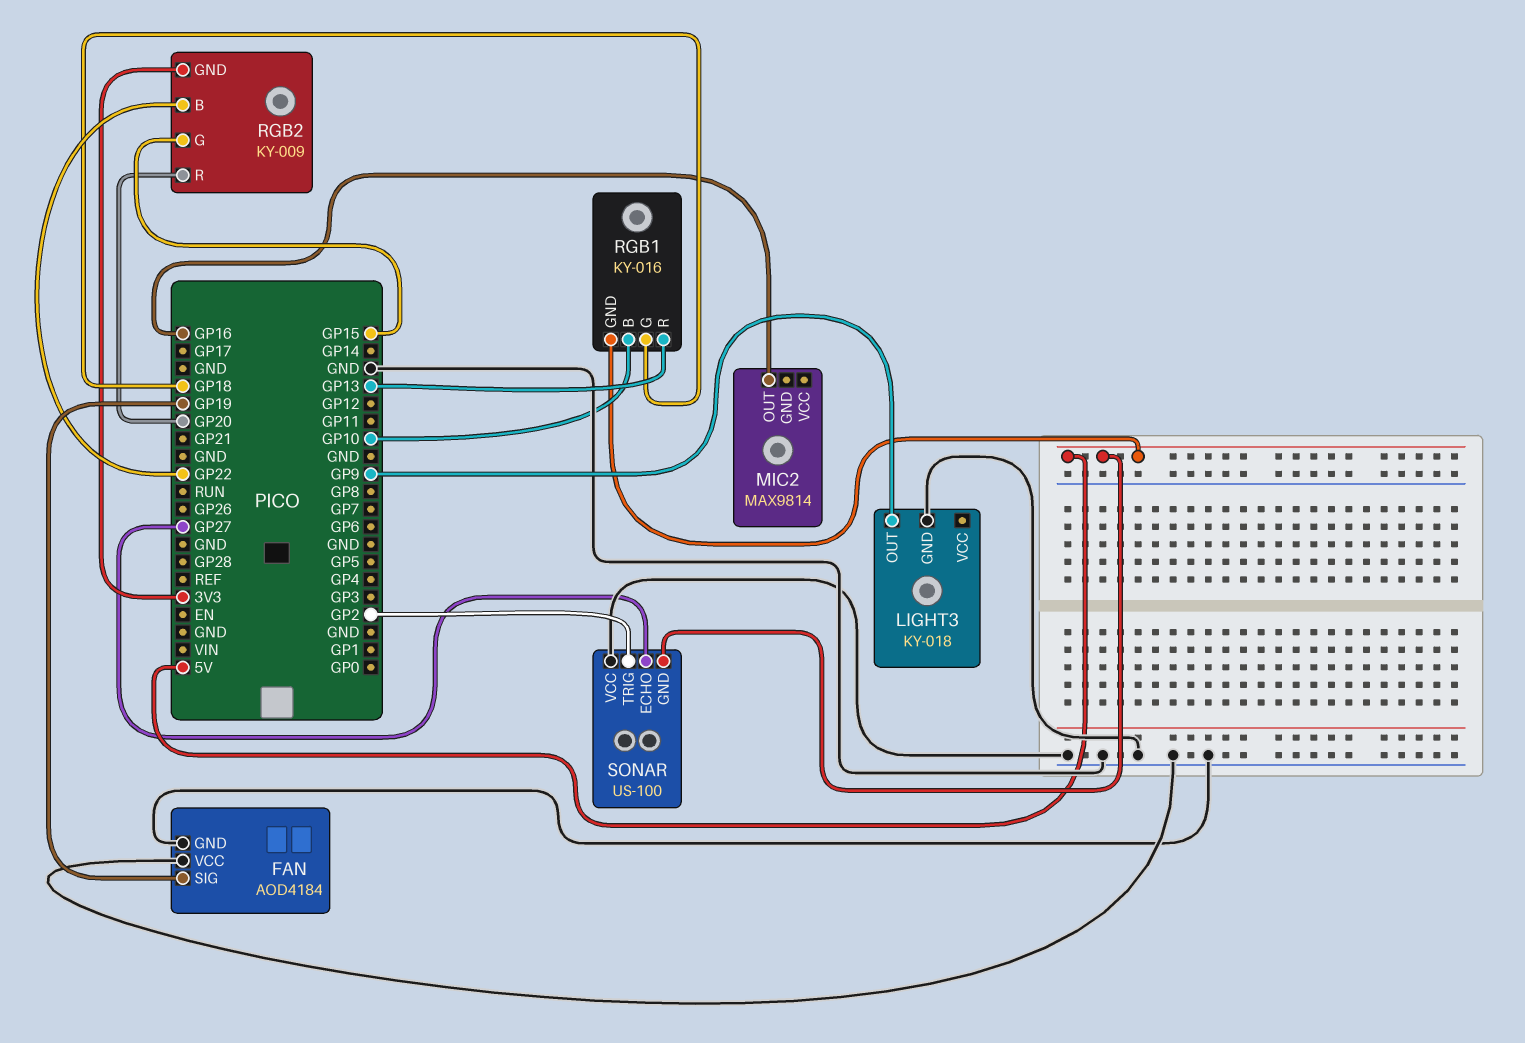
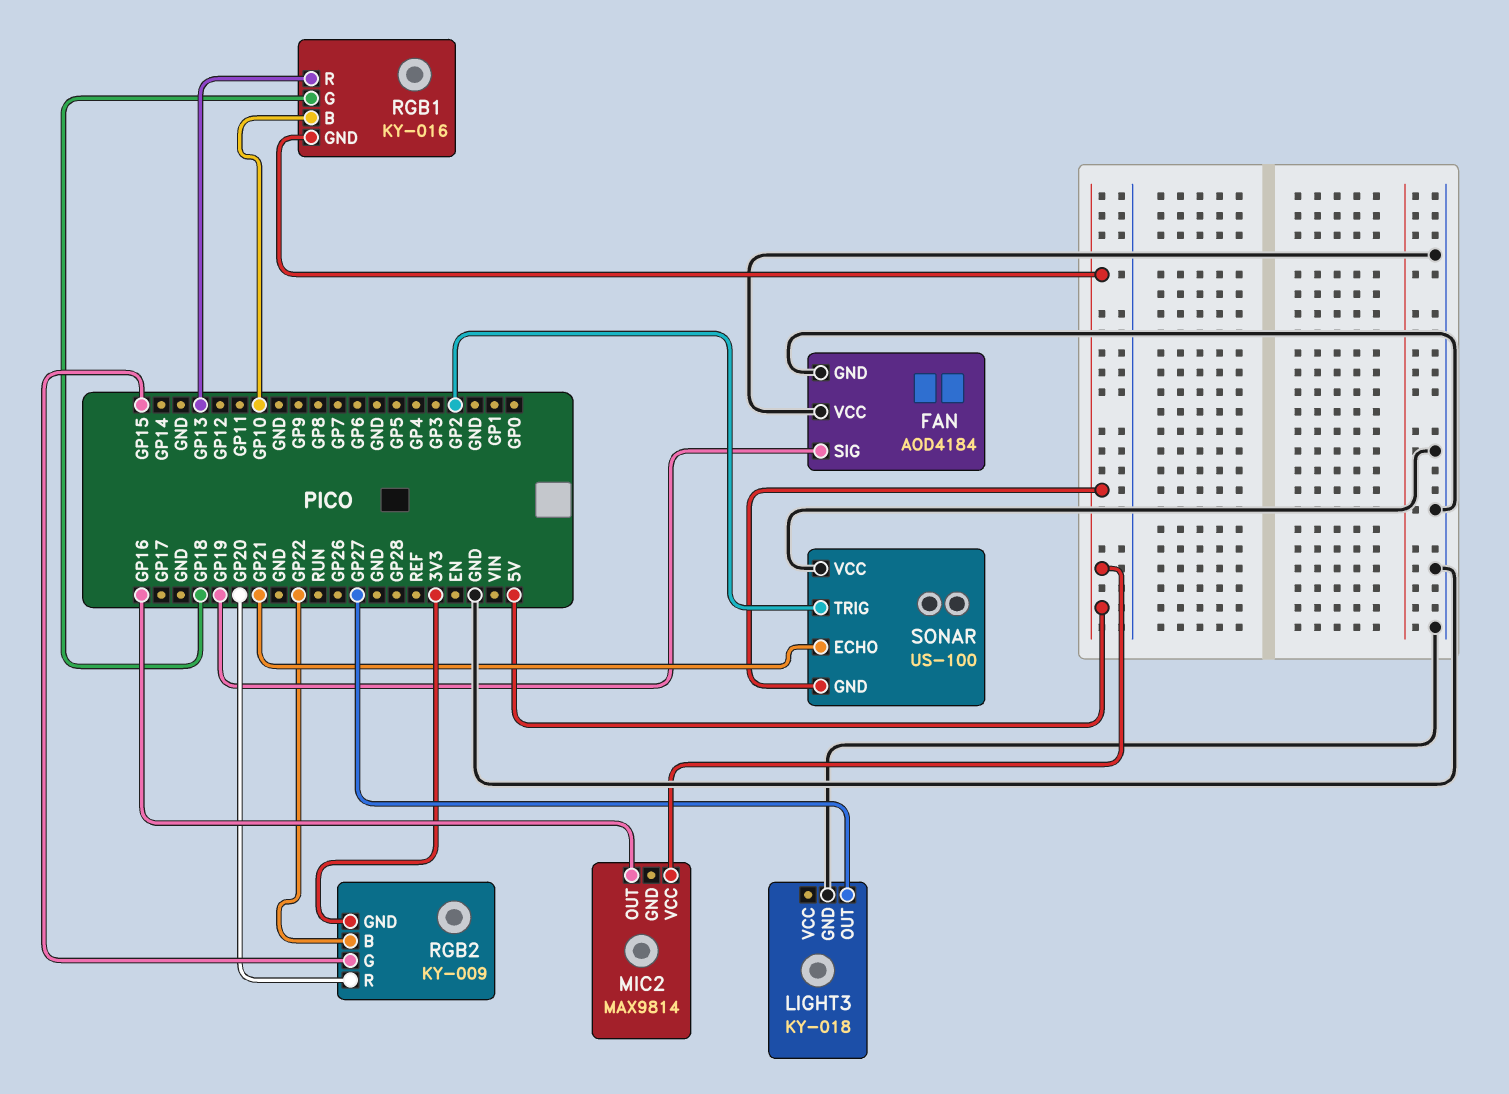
LIGHT3 pin OUT: GP9 -> GP27
MIC2 pin VCC: none -> 5V
SONAR pin ECHO: GP27 -> GP21

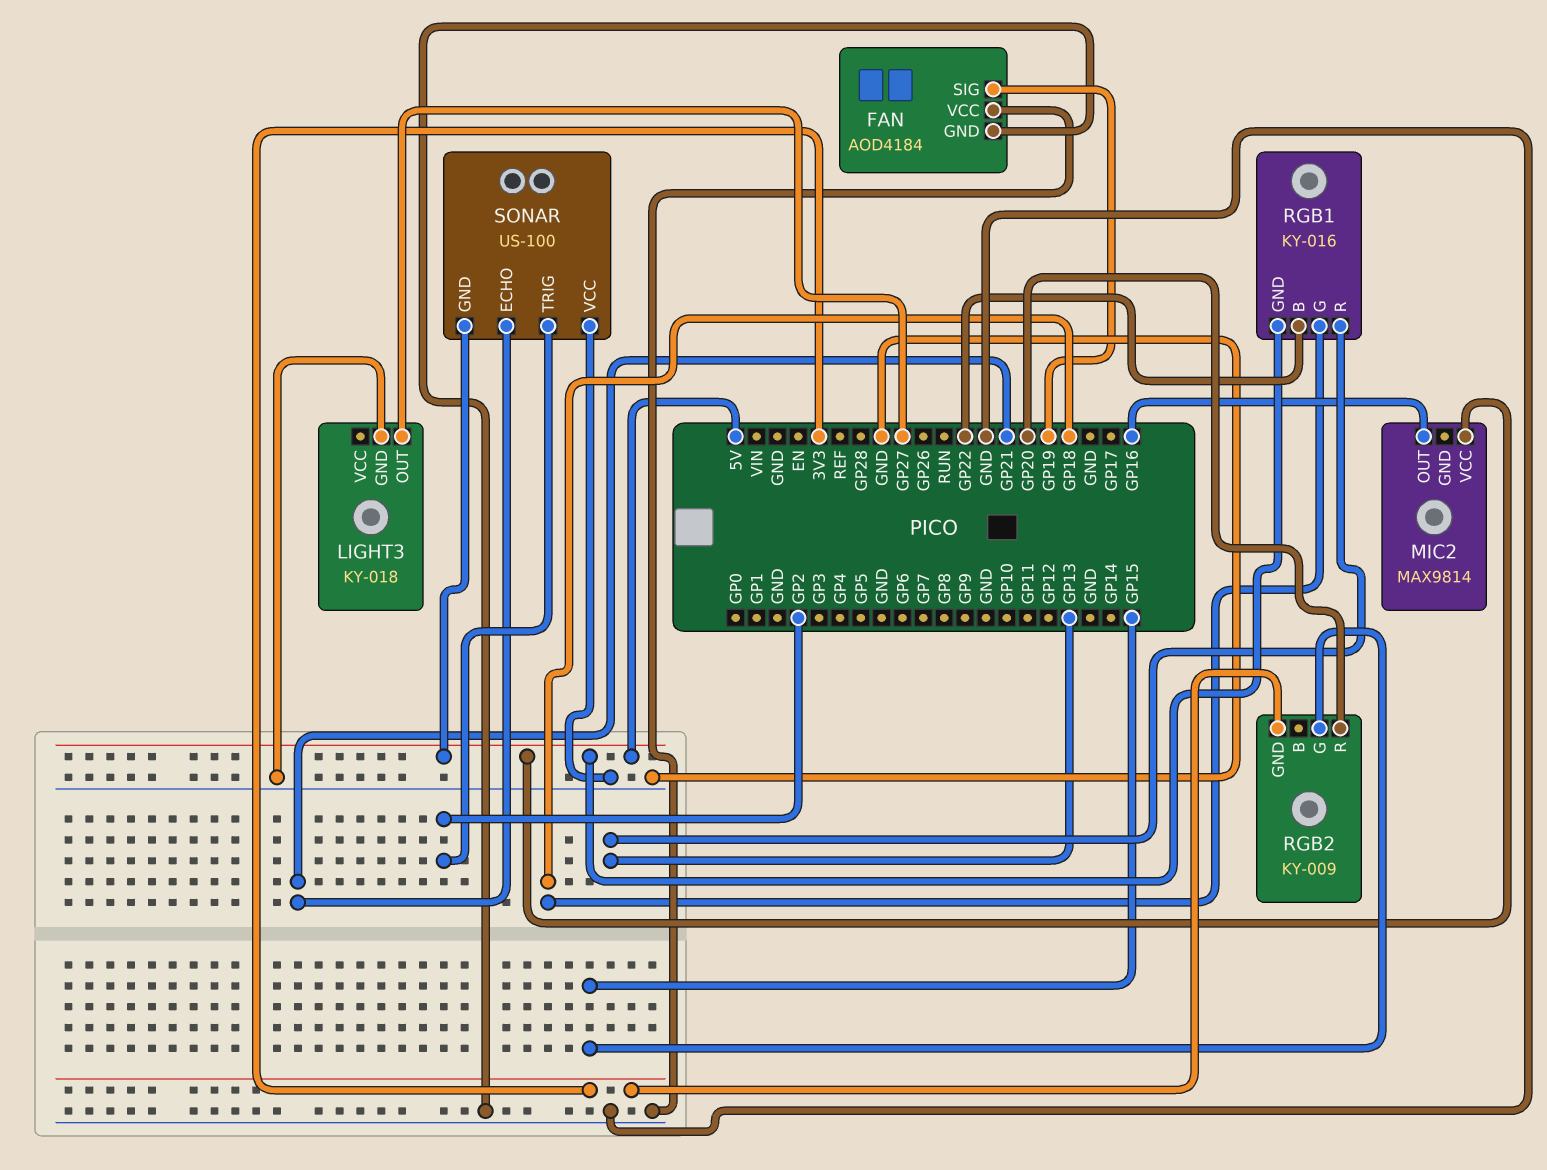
RGB1 pin B: GP10 -> GP22
RGB2 pin B: GP22 -> none

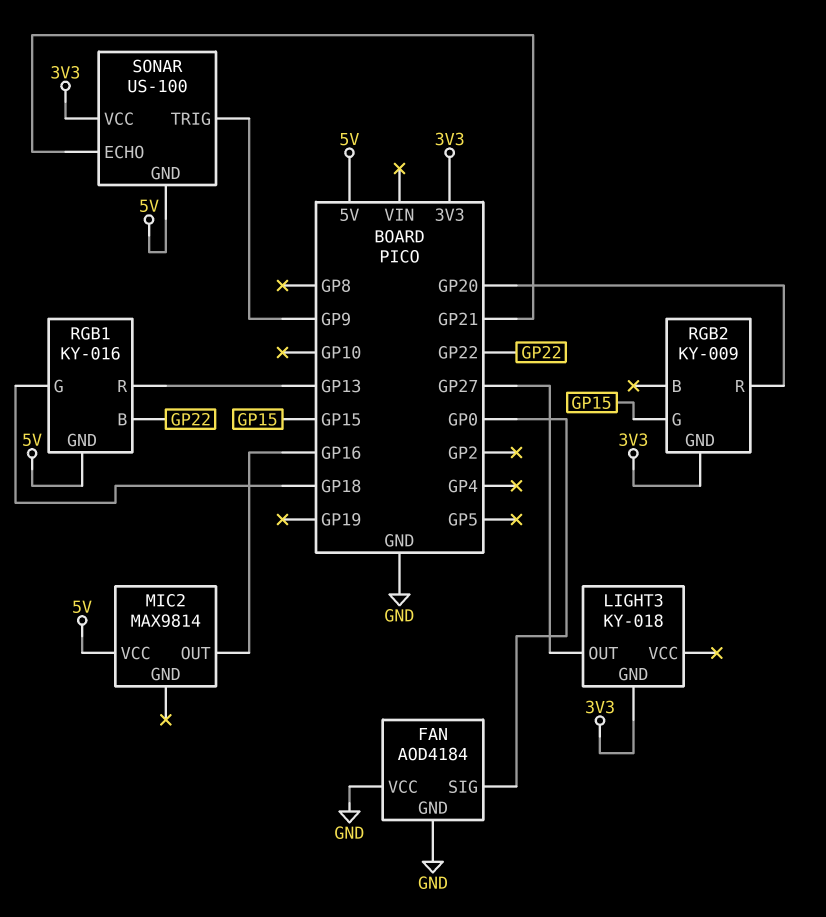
FAN pin SIG: GP19 -> GP0
LIGHT3 pin GND: GND -> 3V3
SONAR pin TRIG: GP2 -> GP9
SONAR pin VCC: GND -> 3V3

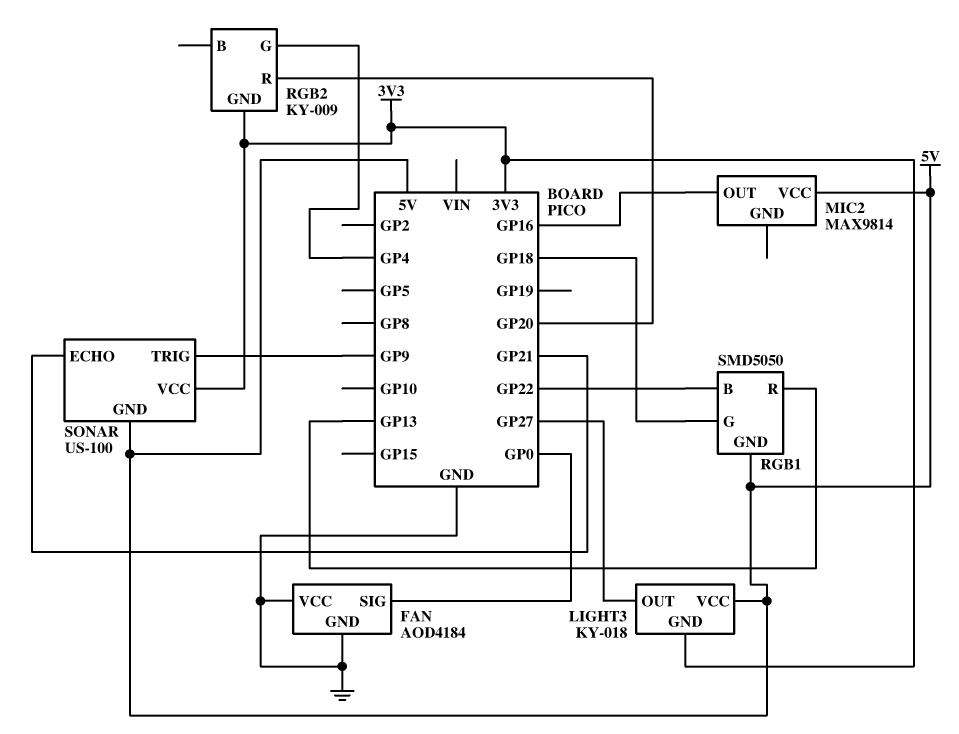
LIGHT3 pin VCC: none -> 5V
RGB1: KY-016 -> SMD5050
RGB2 pin G: GP15 -> GP4

